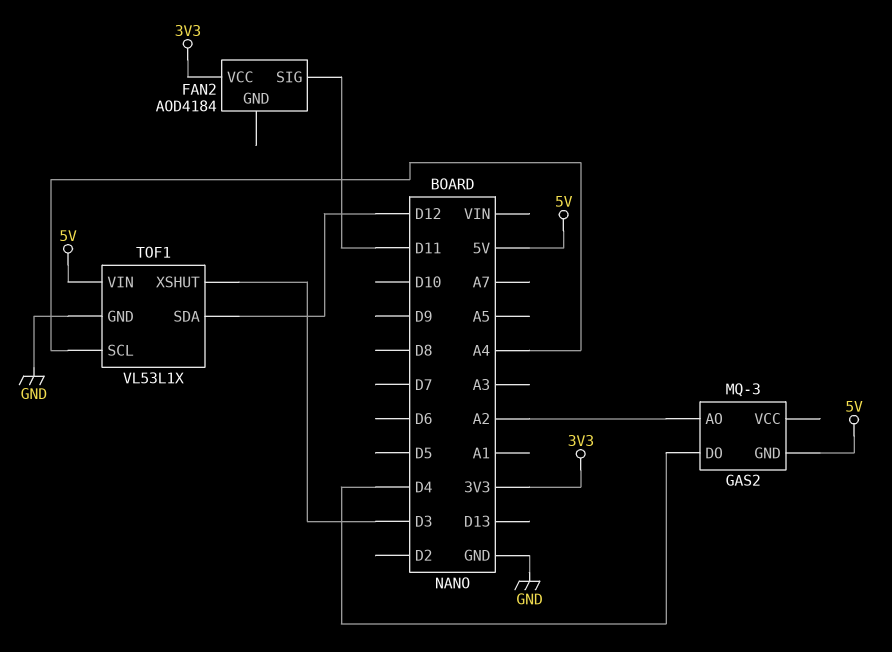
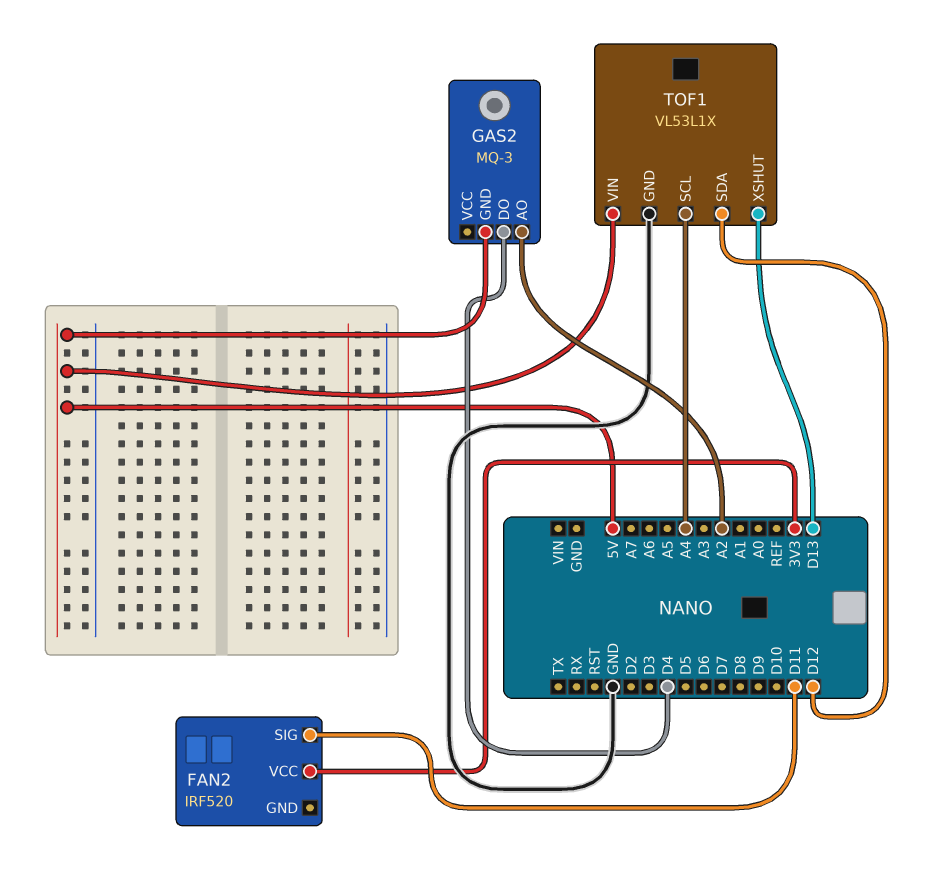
FAN2: AOD4184 -> IRF520
TOF1 pin XSHUT: D3 -> D13

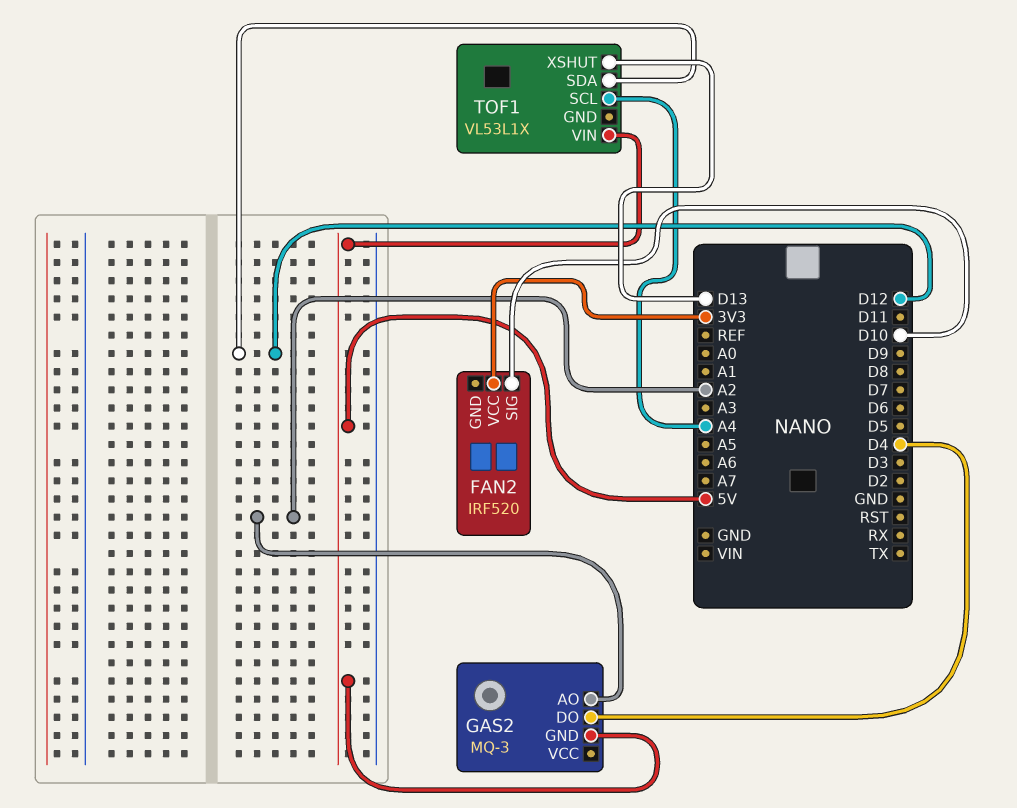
FAN2 pin SIG: D11 -> D10
TOF1 pin GND: GND -> none

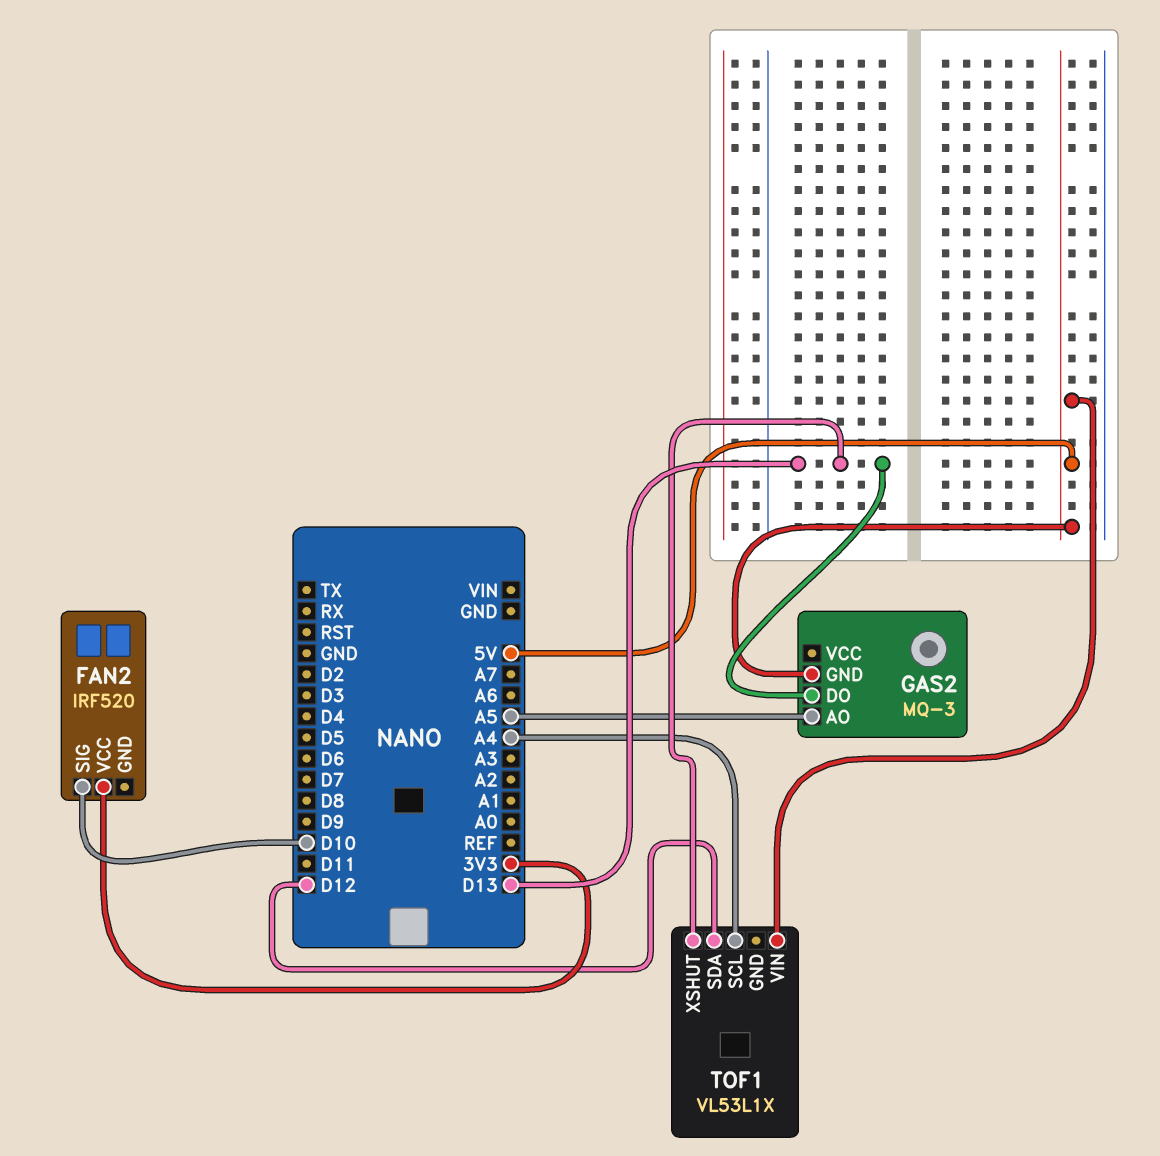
GAS2 pin AO: A2 -> A5
GAS2 pin DO: D4 -> D13

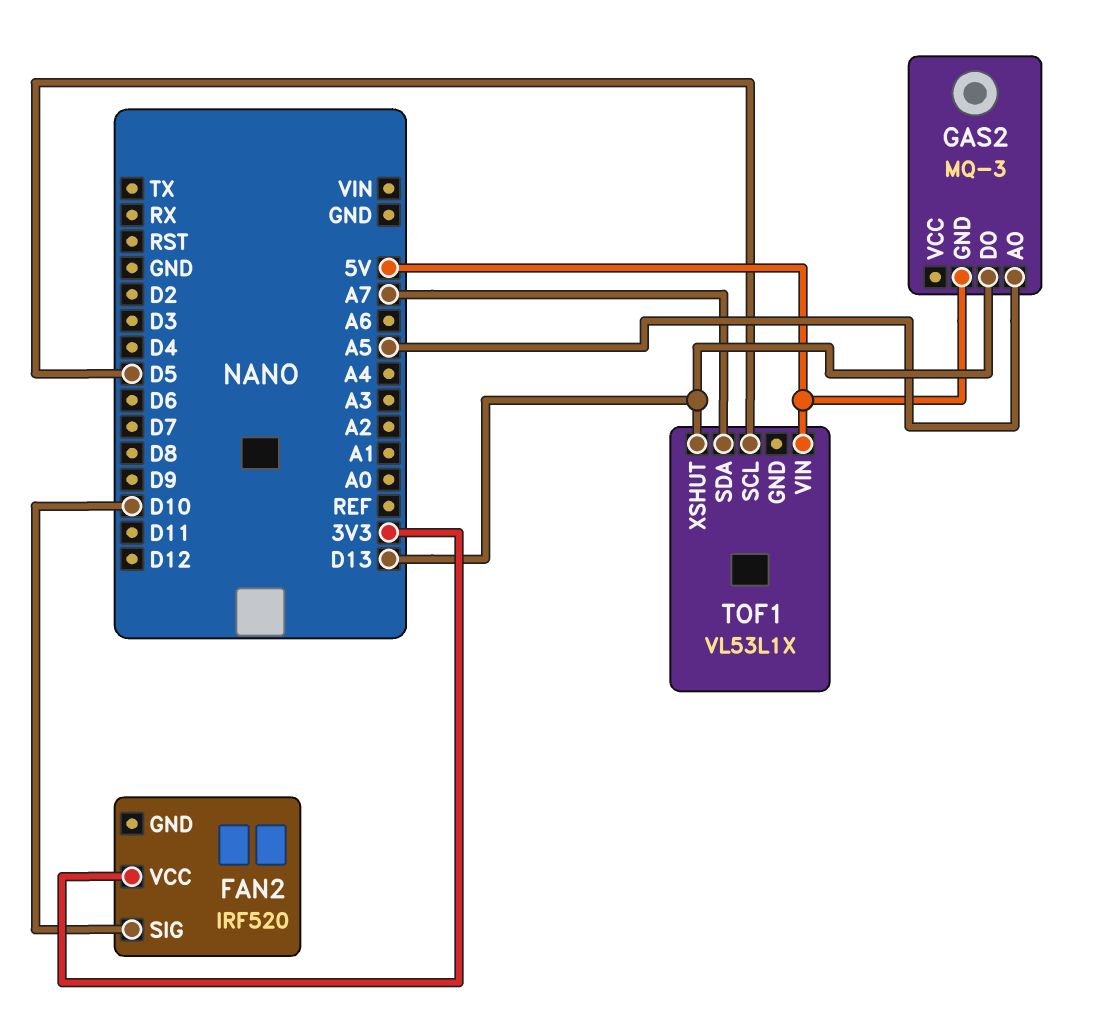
TOF1 pin SCL: A4 -> D5
TOF1 pin SDA: D12 -> A7

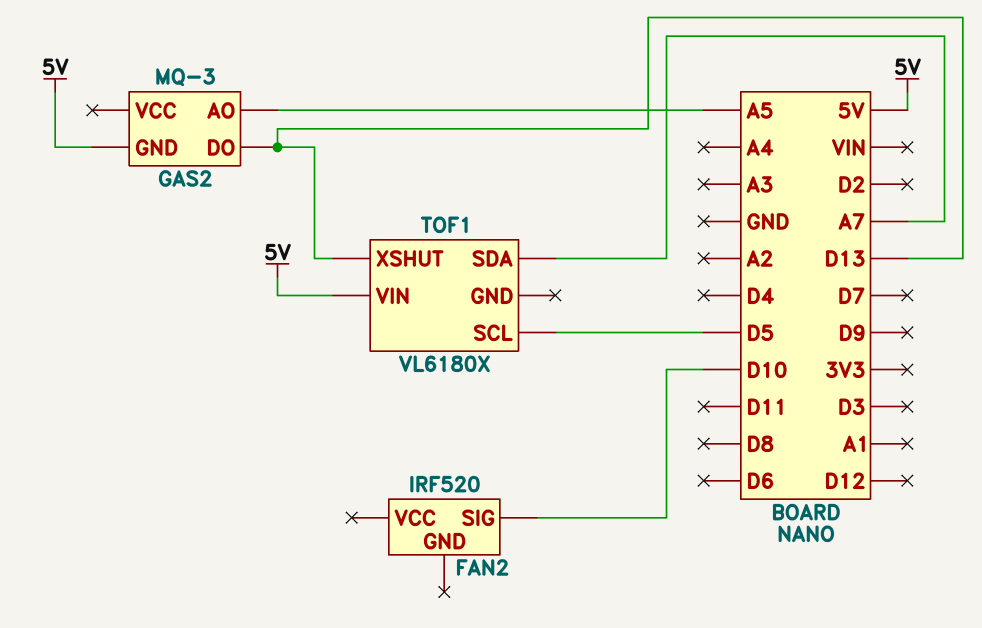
FAN2 pin VCC: 3V3 -> none
TOF1: VL53L1X -> VL6180X

